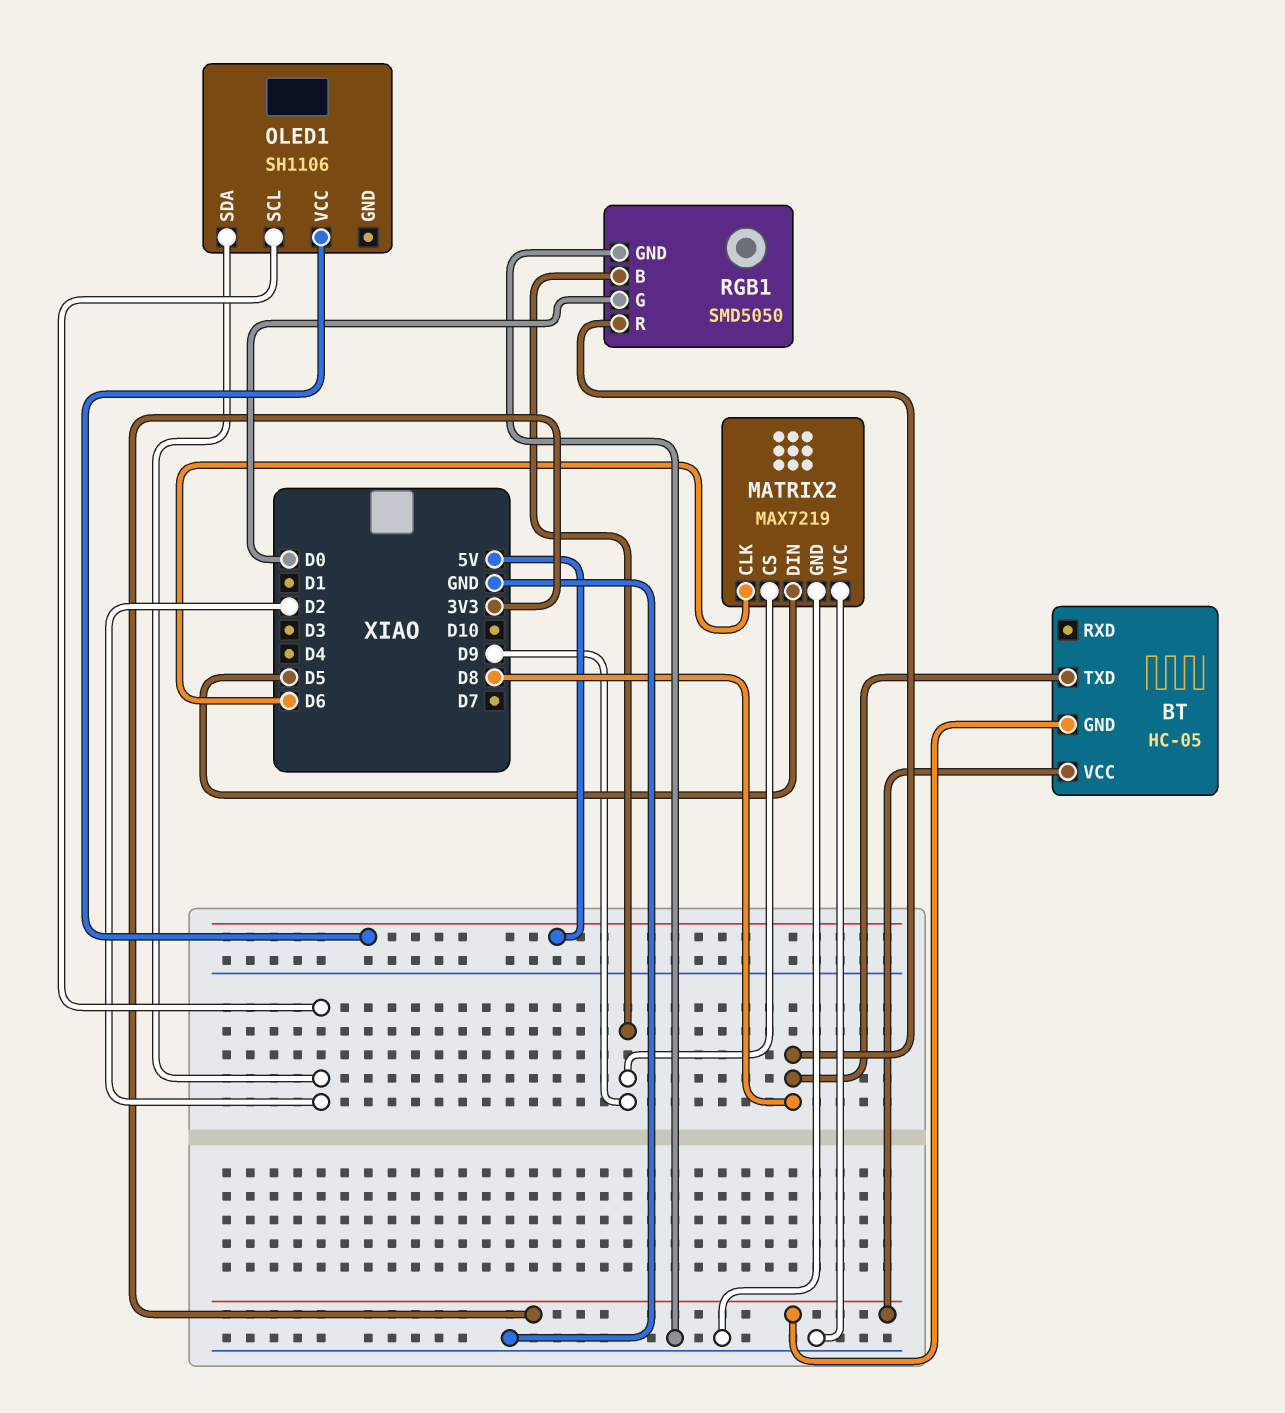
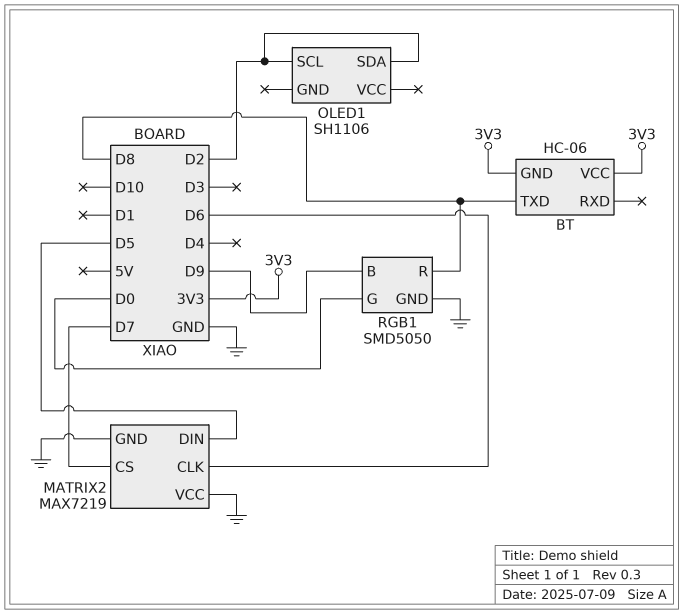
BT: HC-05 -> HC-06
MATRIX2 pin CS: D9 -> D7
OLED1 pin VCC: 5V -> none

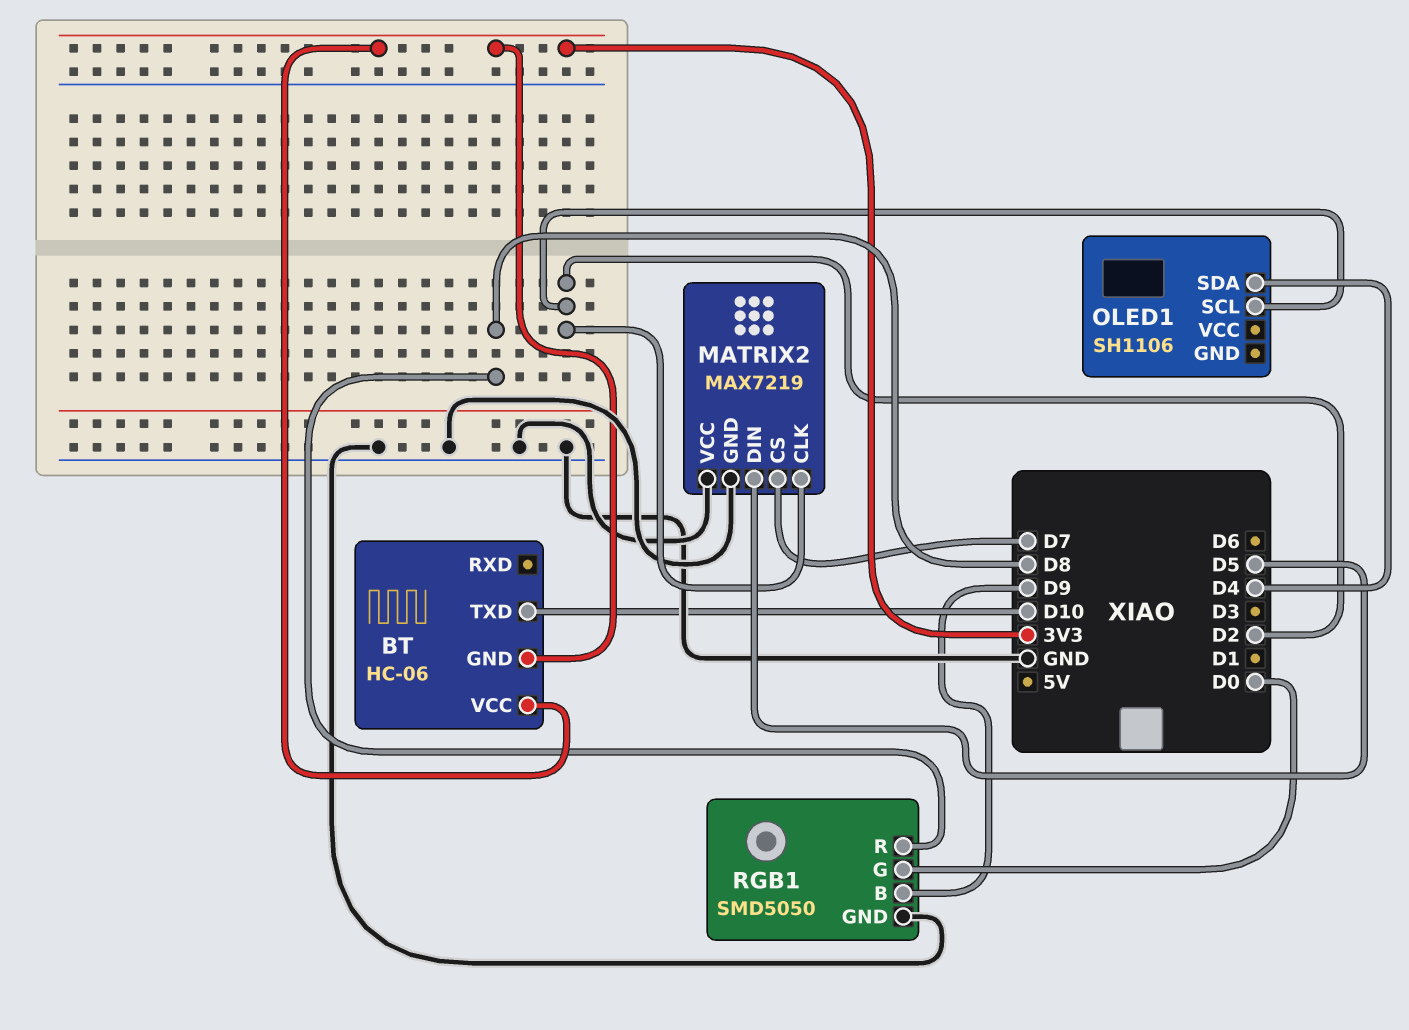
BT pin TXD: D8 -> D10
MATRIX2 pin CLK: D6 -> D2
OLED1 pin SDA: D2 -> D4

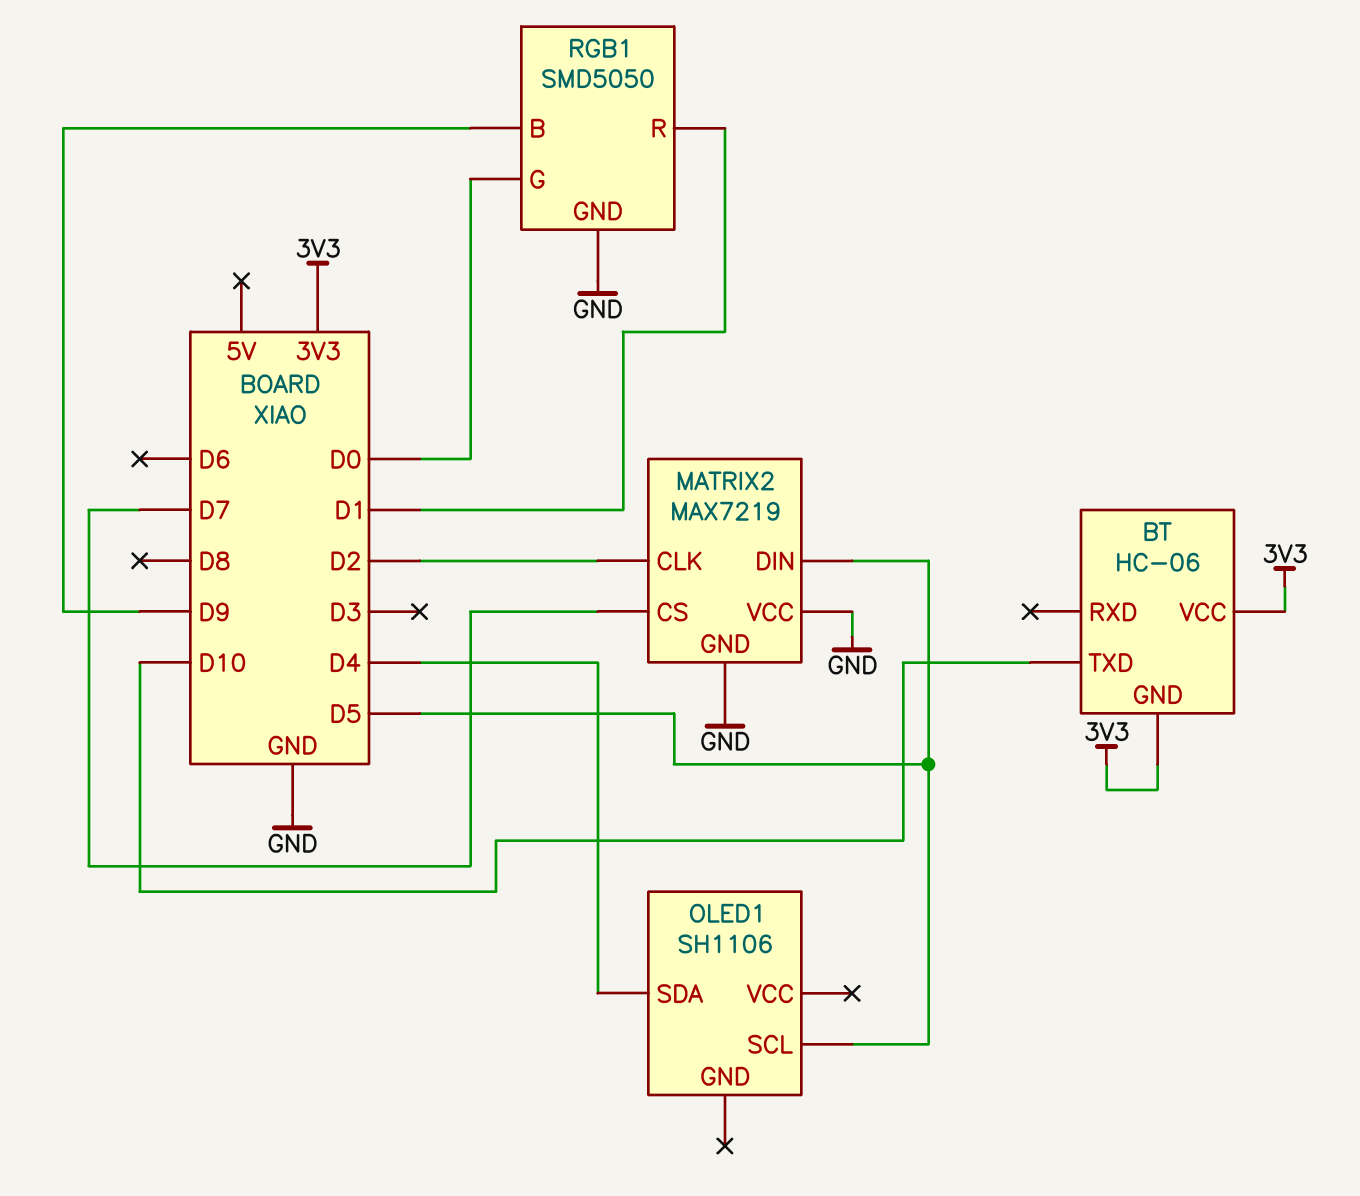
OLED1 pin SCL: D2 -> D5
RGB1 pin R: D8 -> D1

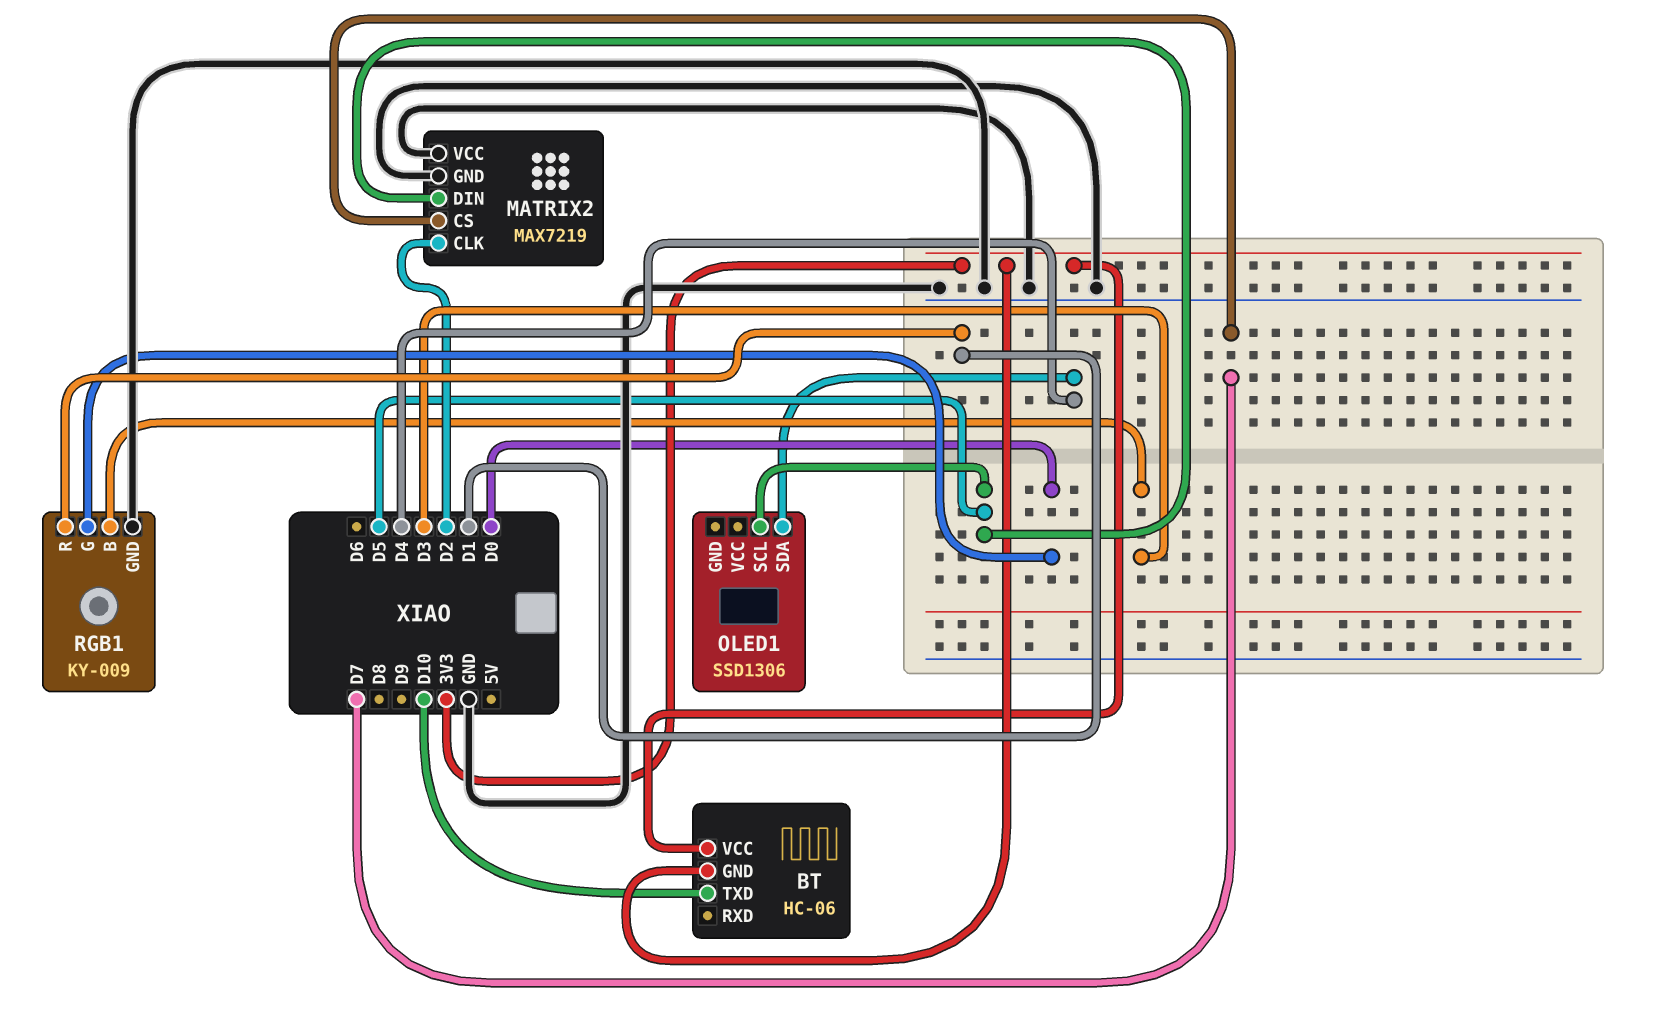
OLED1: SH1106 -> SSD1306
RGB1: SMD5050 -> KY-009
RGB1 pin B: D9 -> D3

